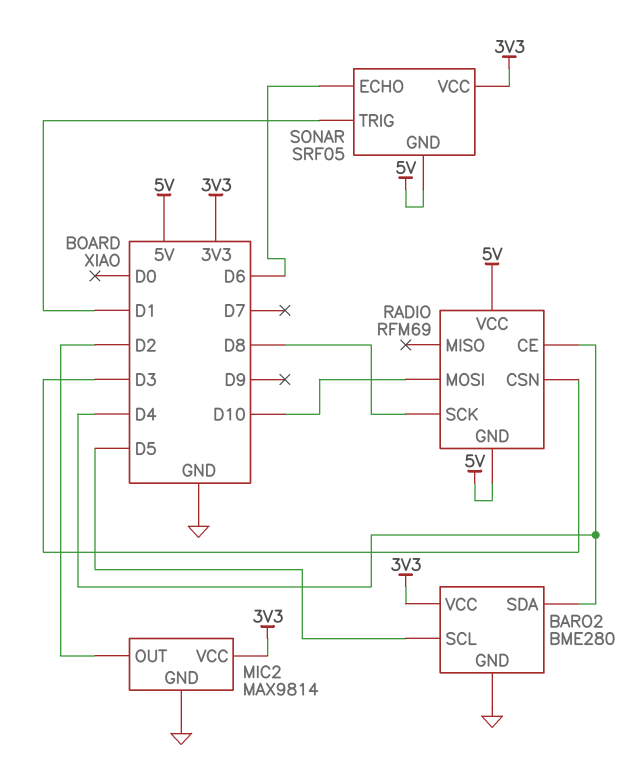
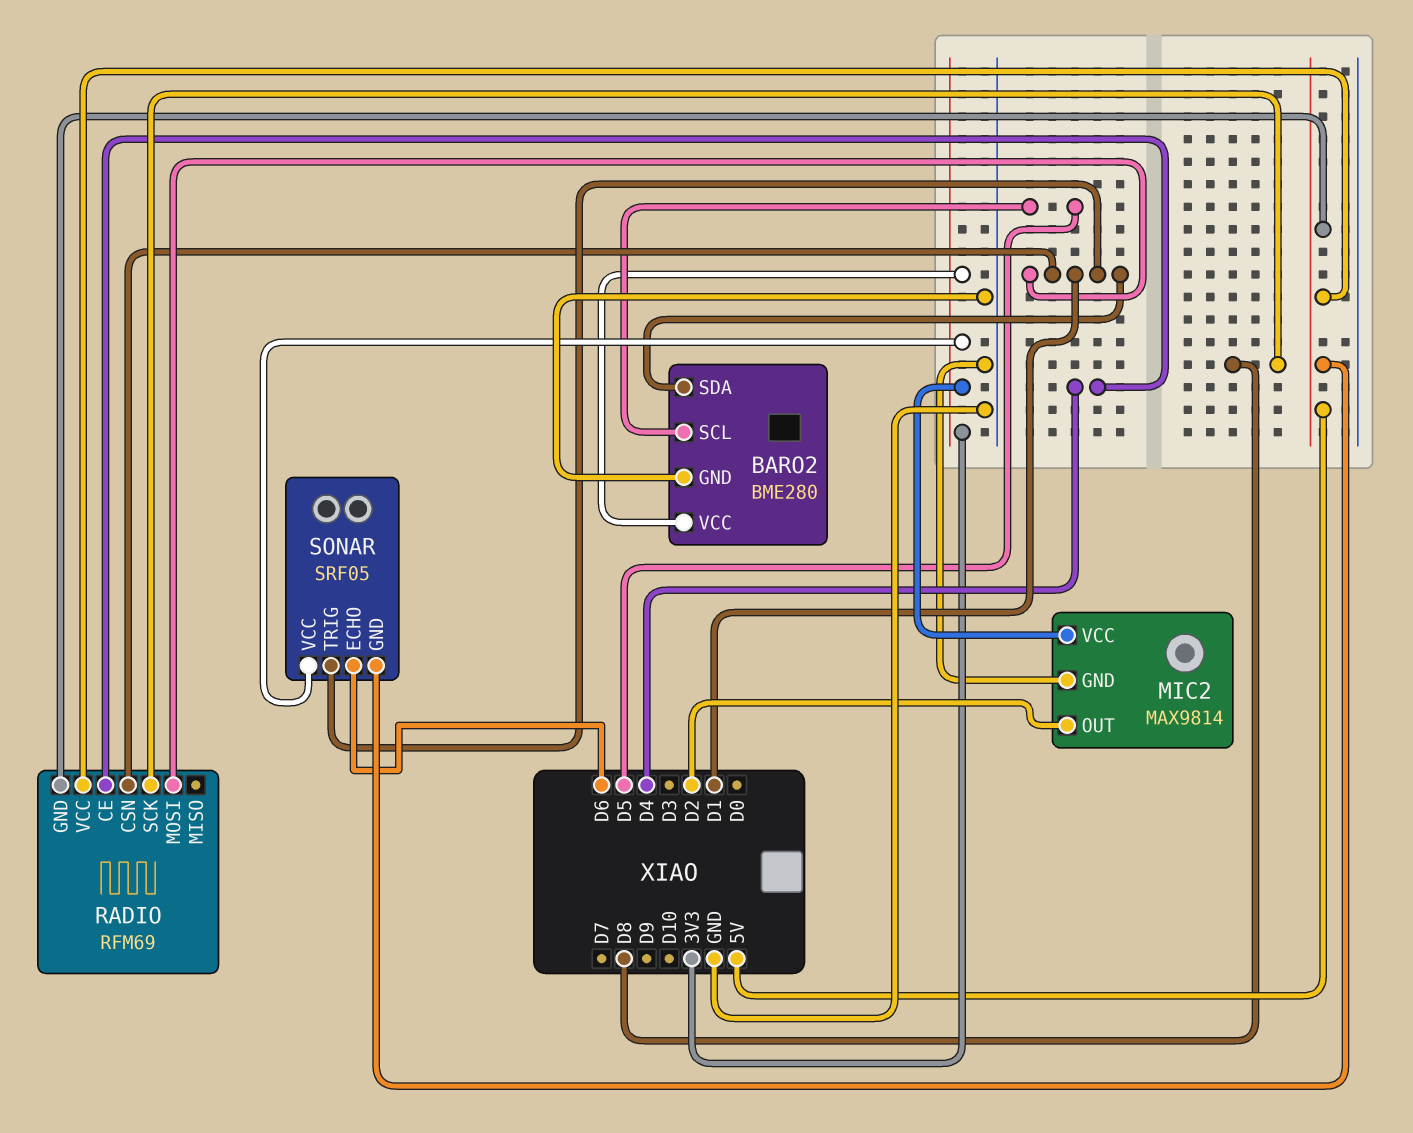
BARO2 pin SDA: D4 -> D1
RADIO pin CSN: D3 -> D1
RADIO pin MOSI: D10 -> D1

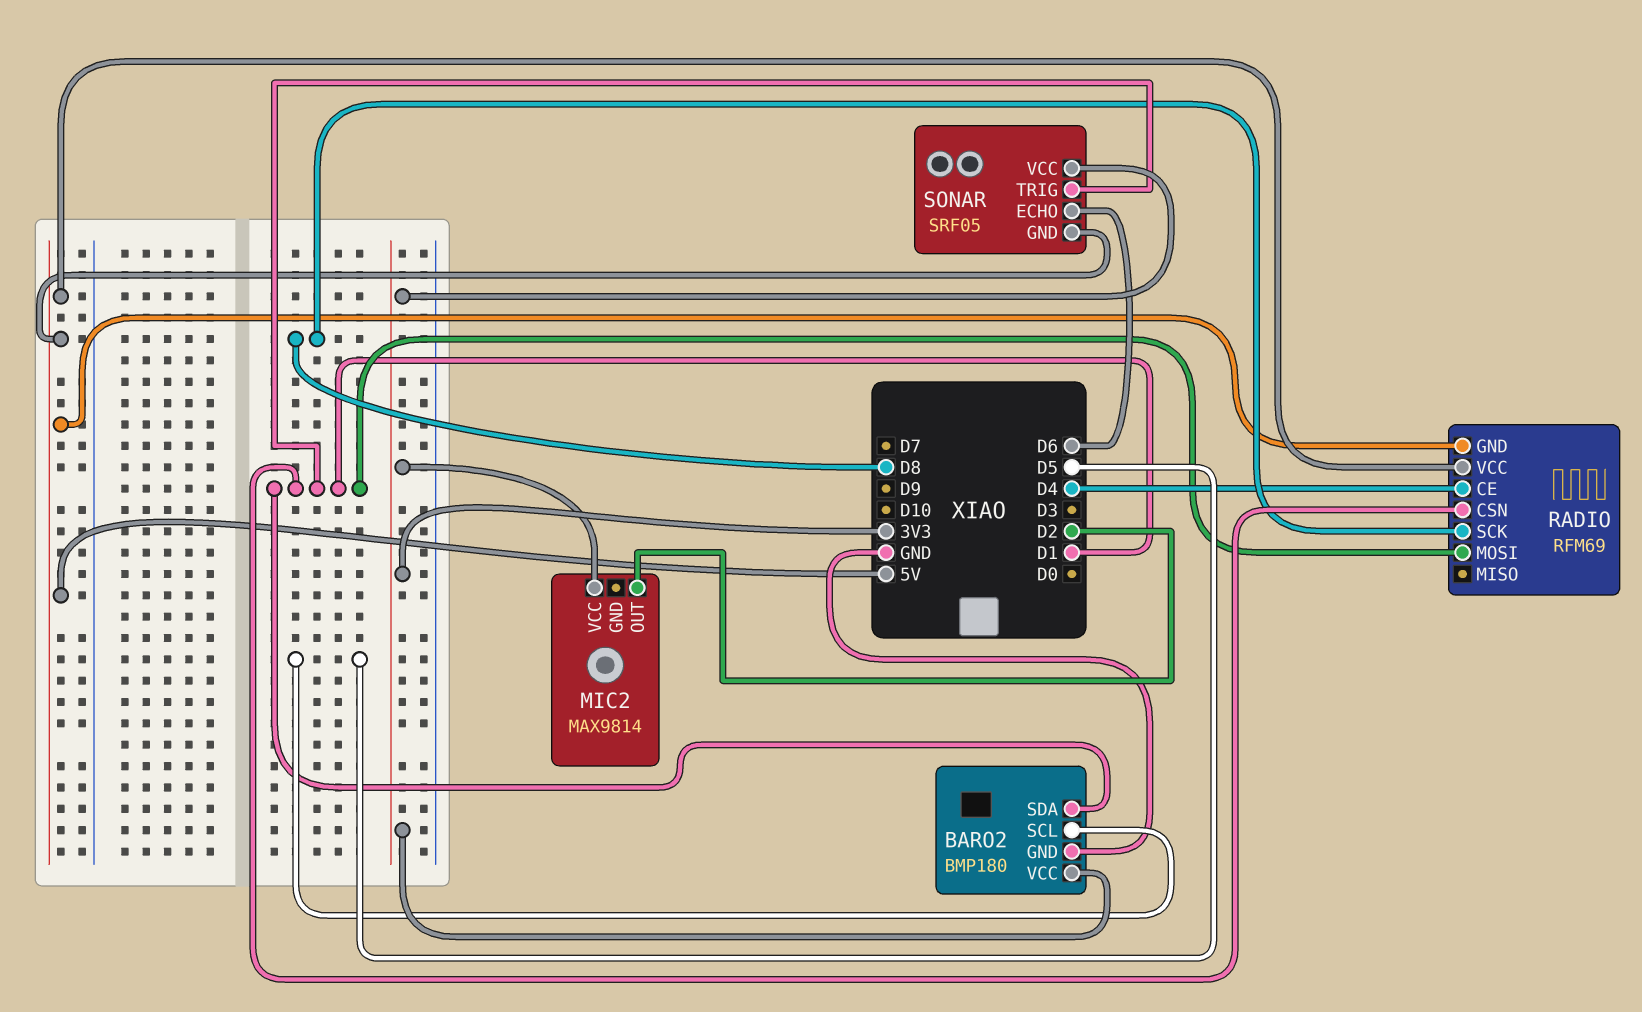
BARO2: BME280 -> BMP180
MIC2 pin GND: GND -> none

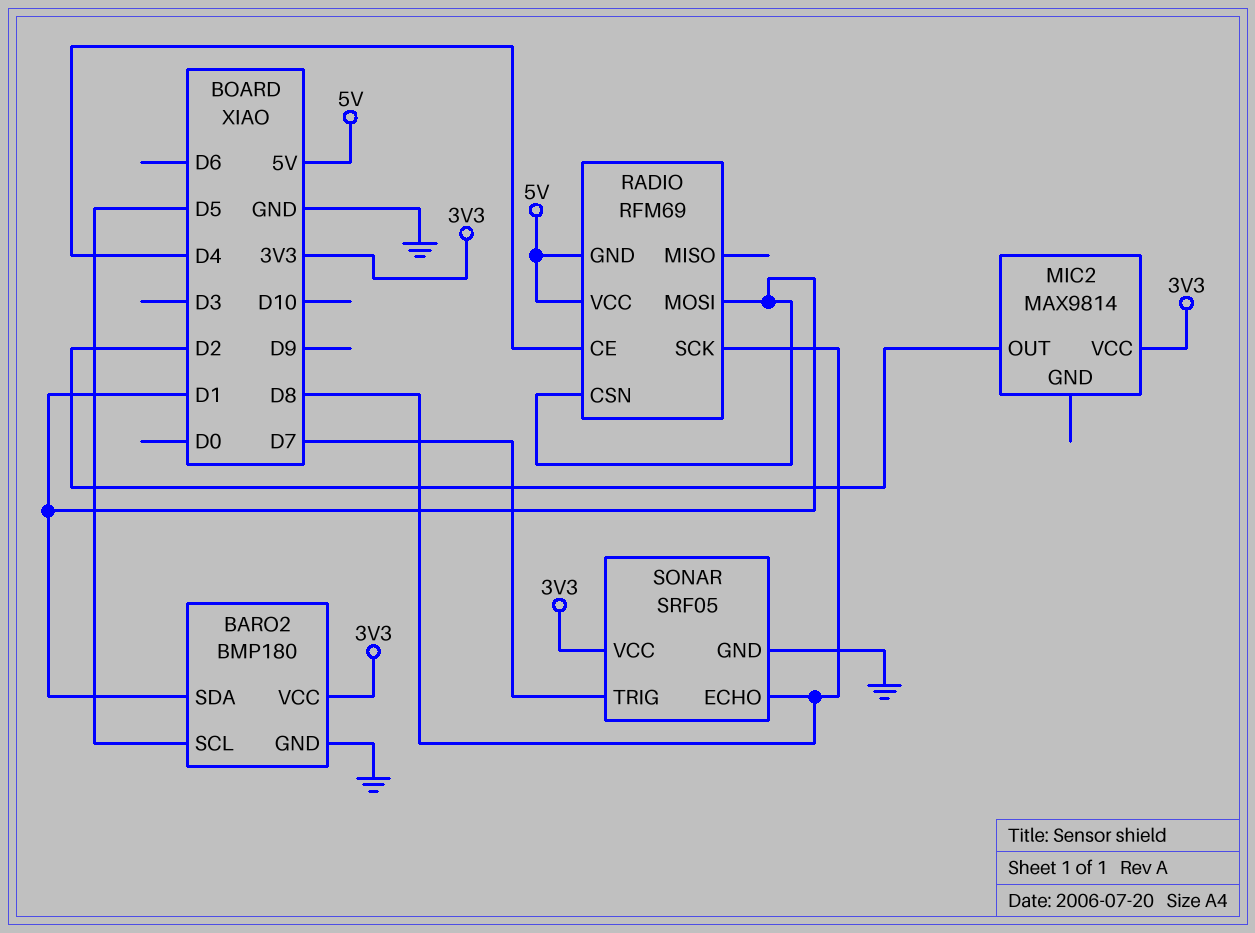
SONAR pin ECHO: D6 -> D8
SONAR pin GND: 5V -> GND
SONAR pin TRIG: D1 -> D7

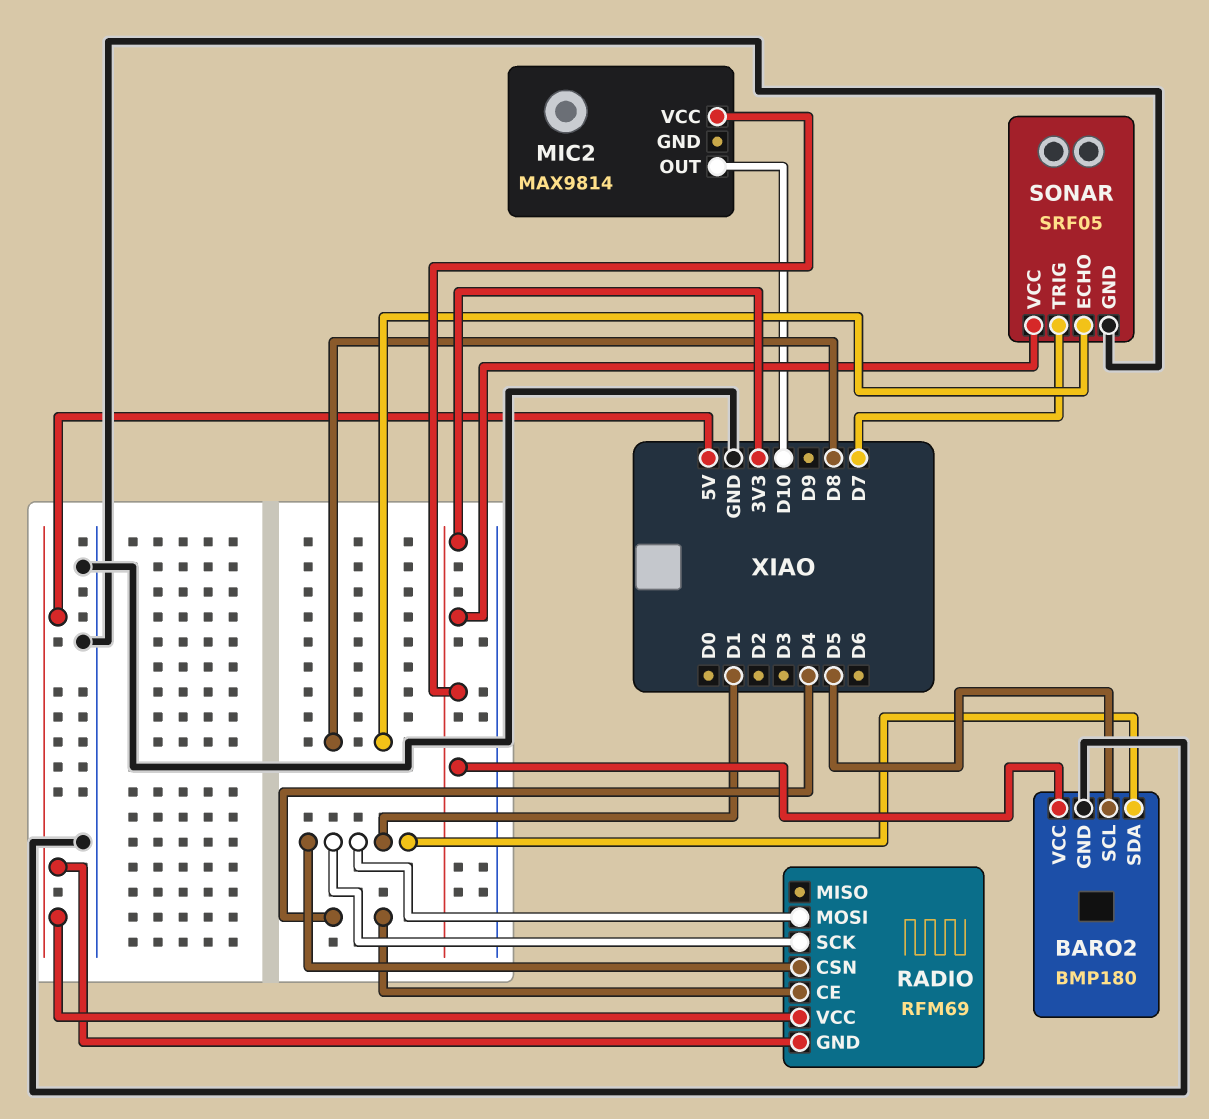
MIC2 pin OUT: D2 -> D10
RADIO pin SCK: D8 -> D1

